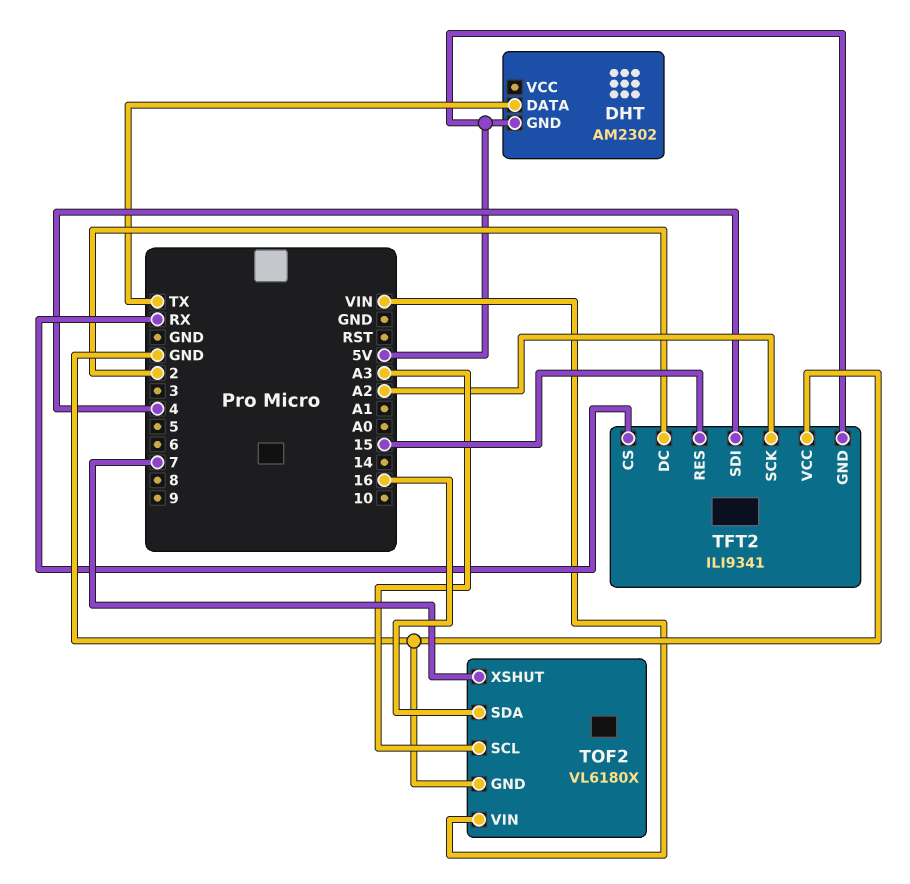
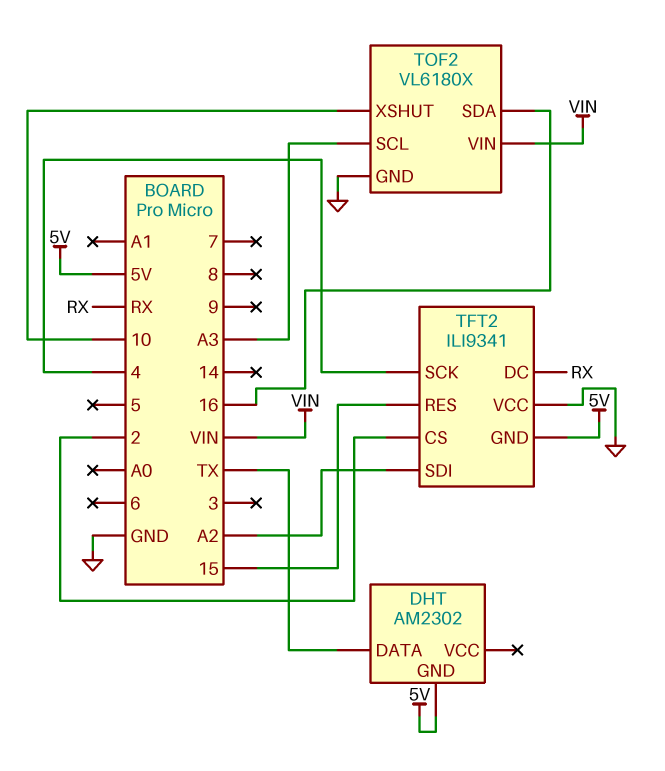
TFT2 pin CS: RX -> 2
TFT2 pin DC: 2 -> RX
TFT2 pin SCK: A2 -> 4
TFT2 pin SDI: 4 -> A2
TOF2 pin XSHUT: 7 -> 10

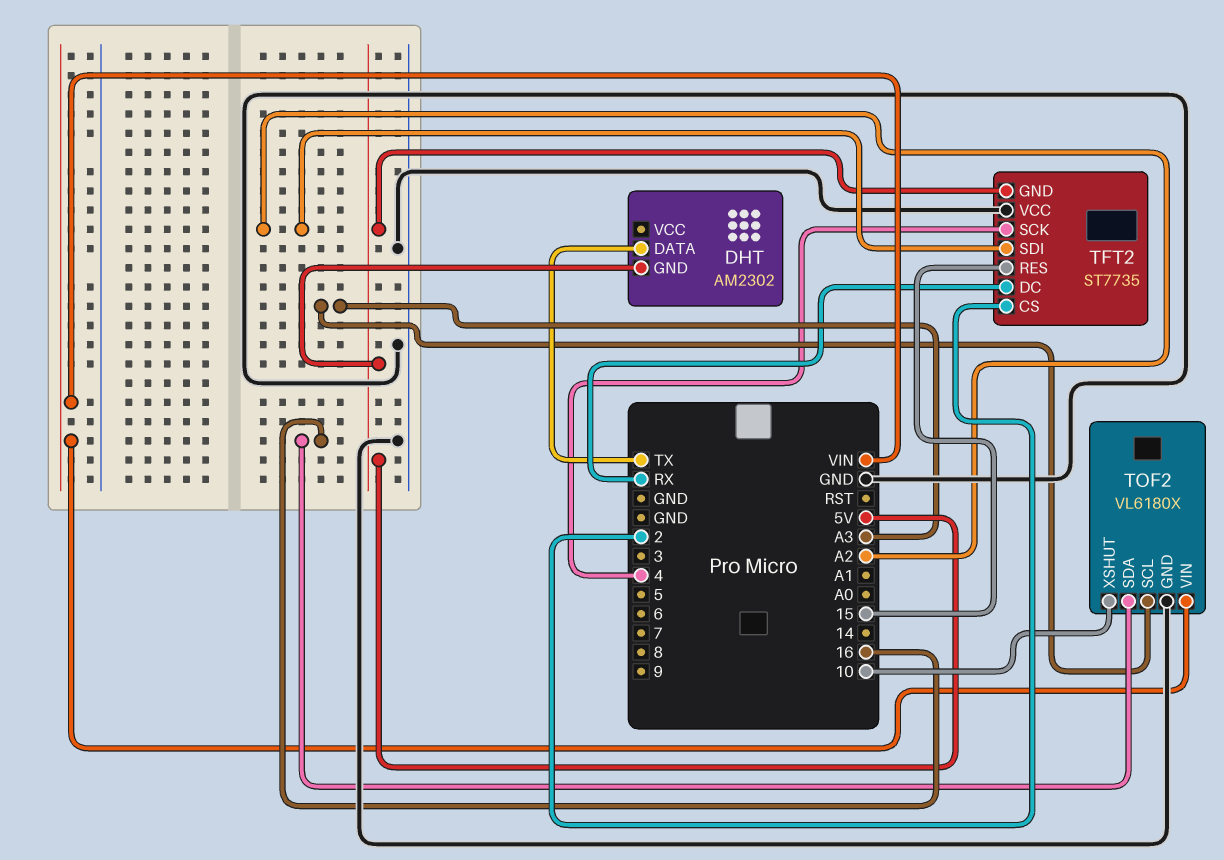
TFT2: ILI9341 -> ST7735

